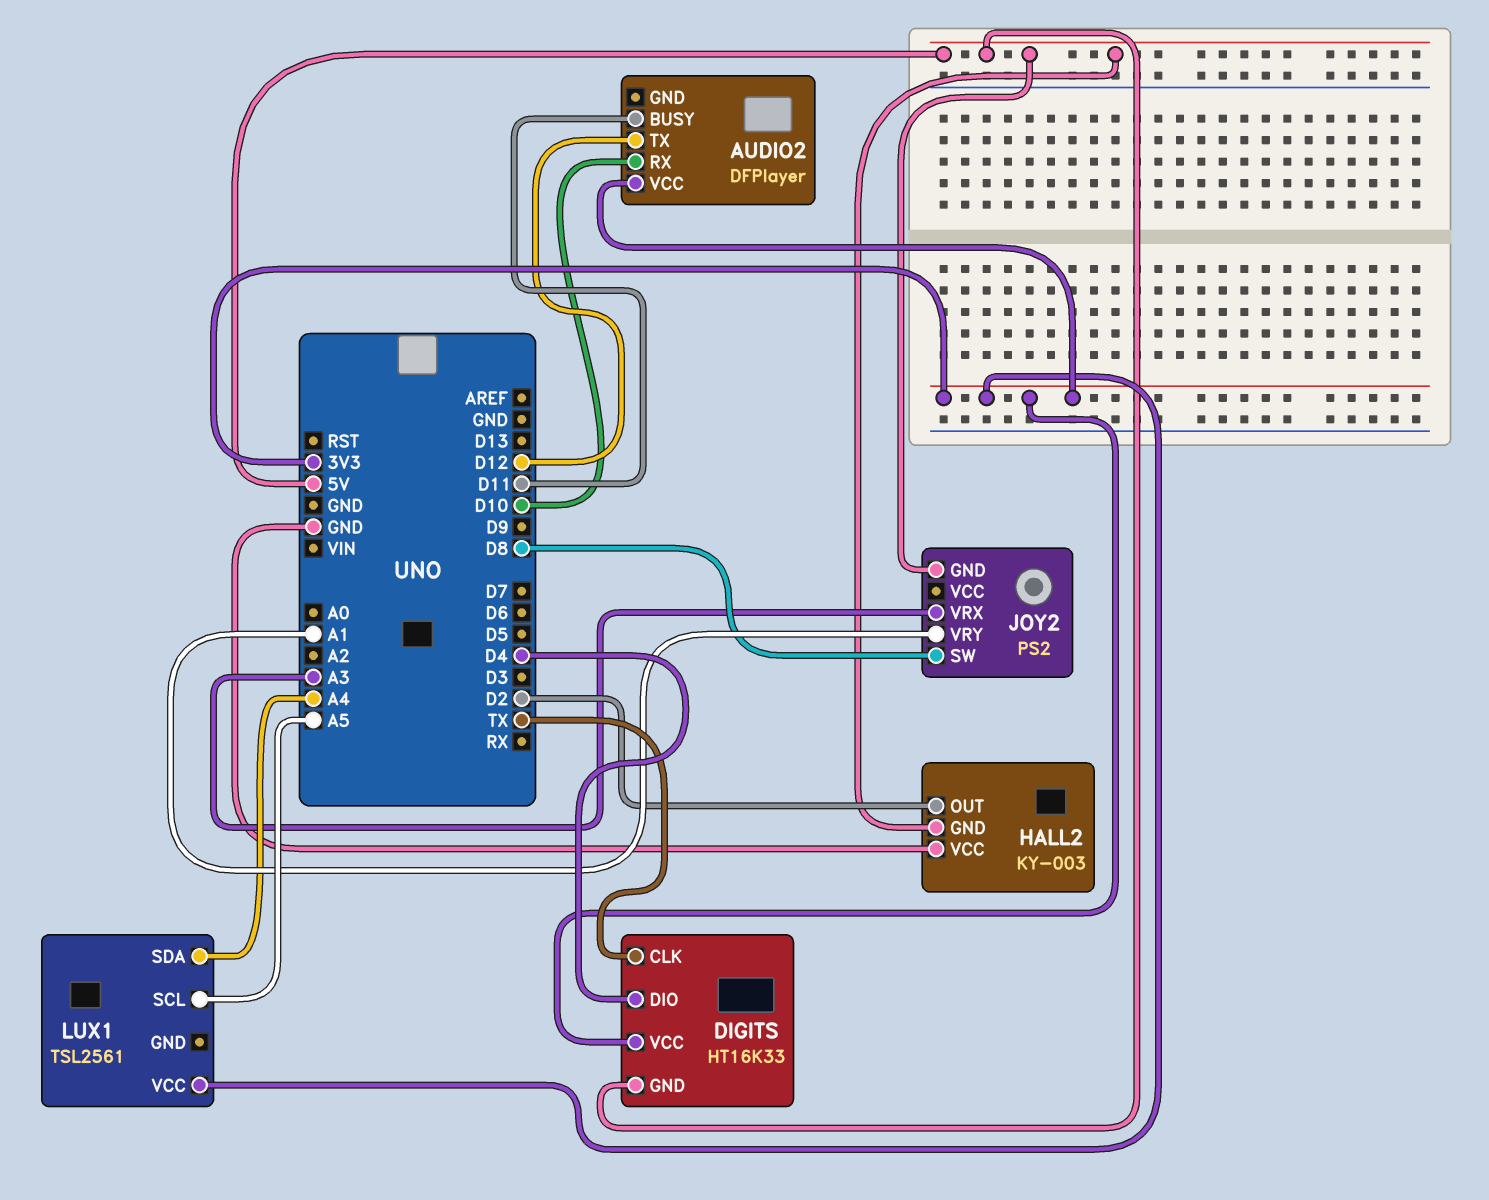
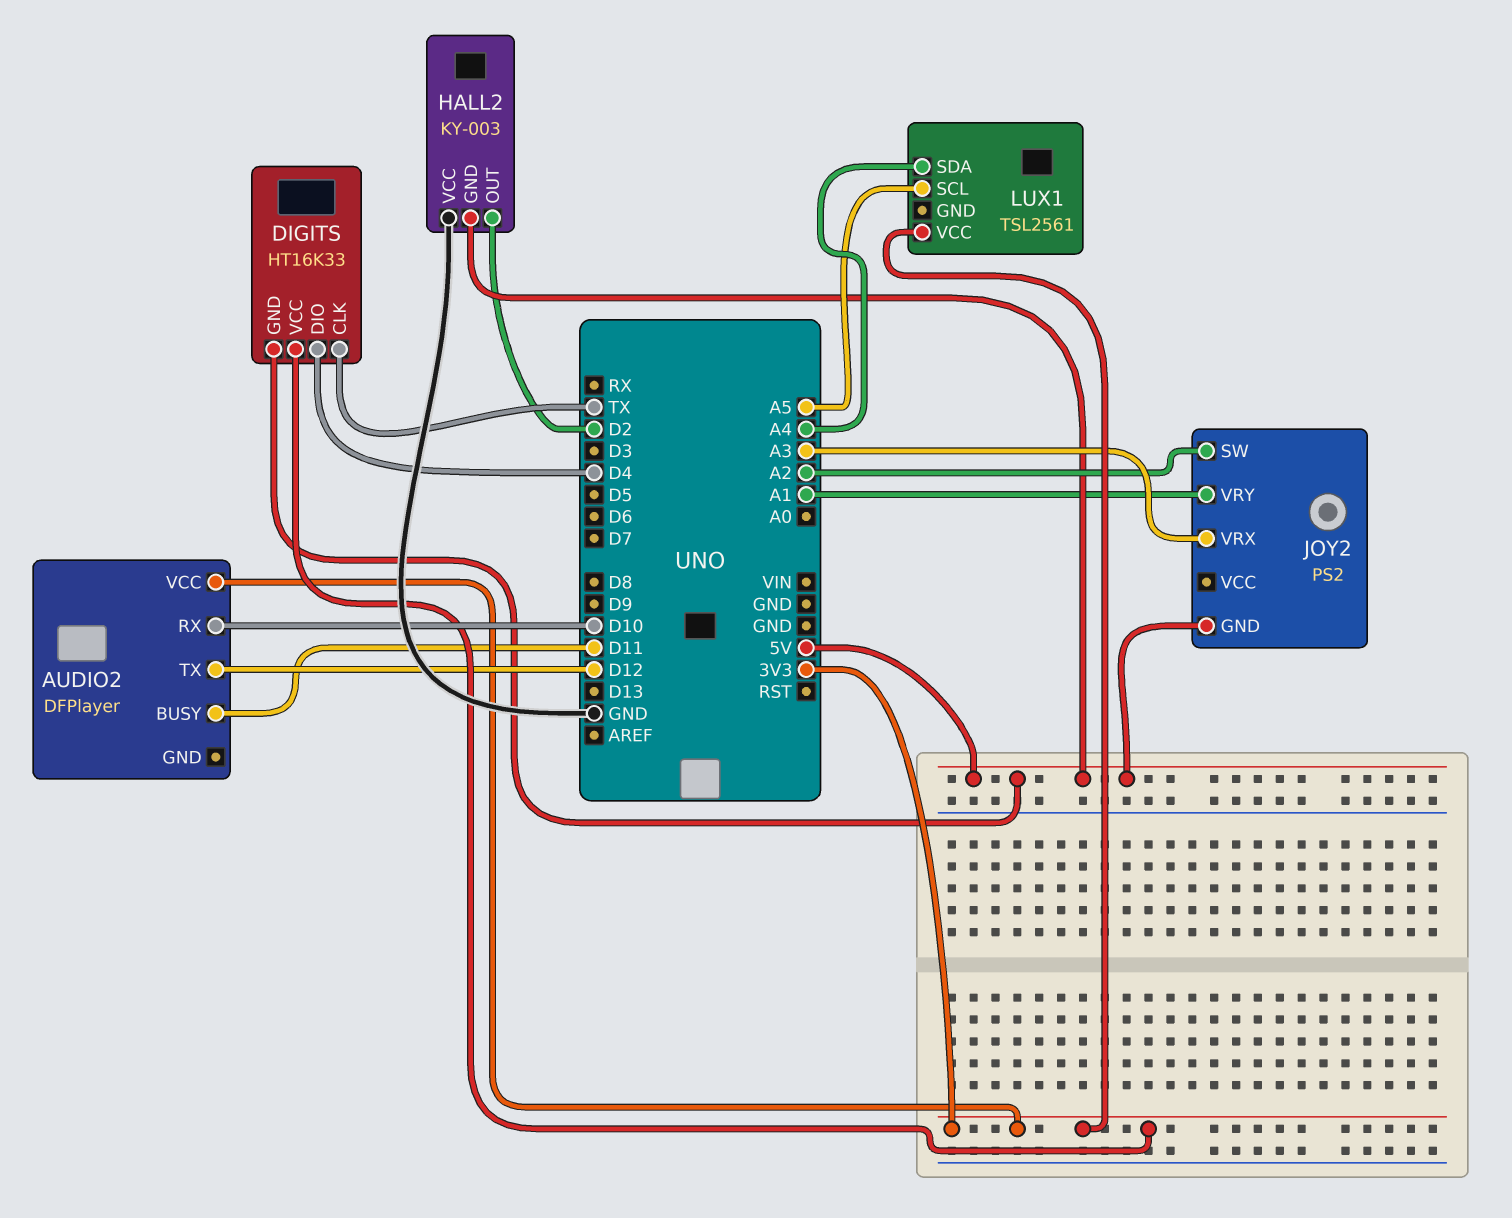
JOY2 pin SW: D8 -> A2

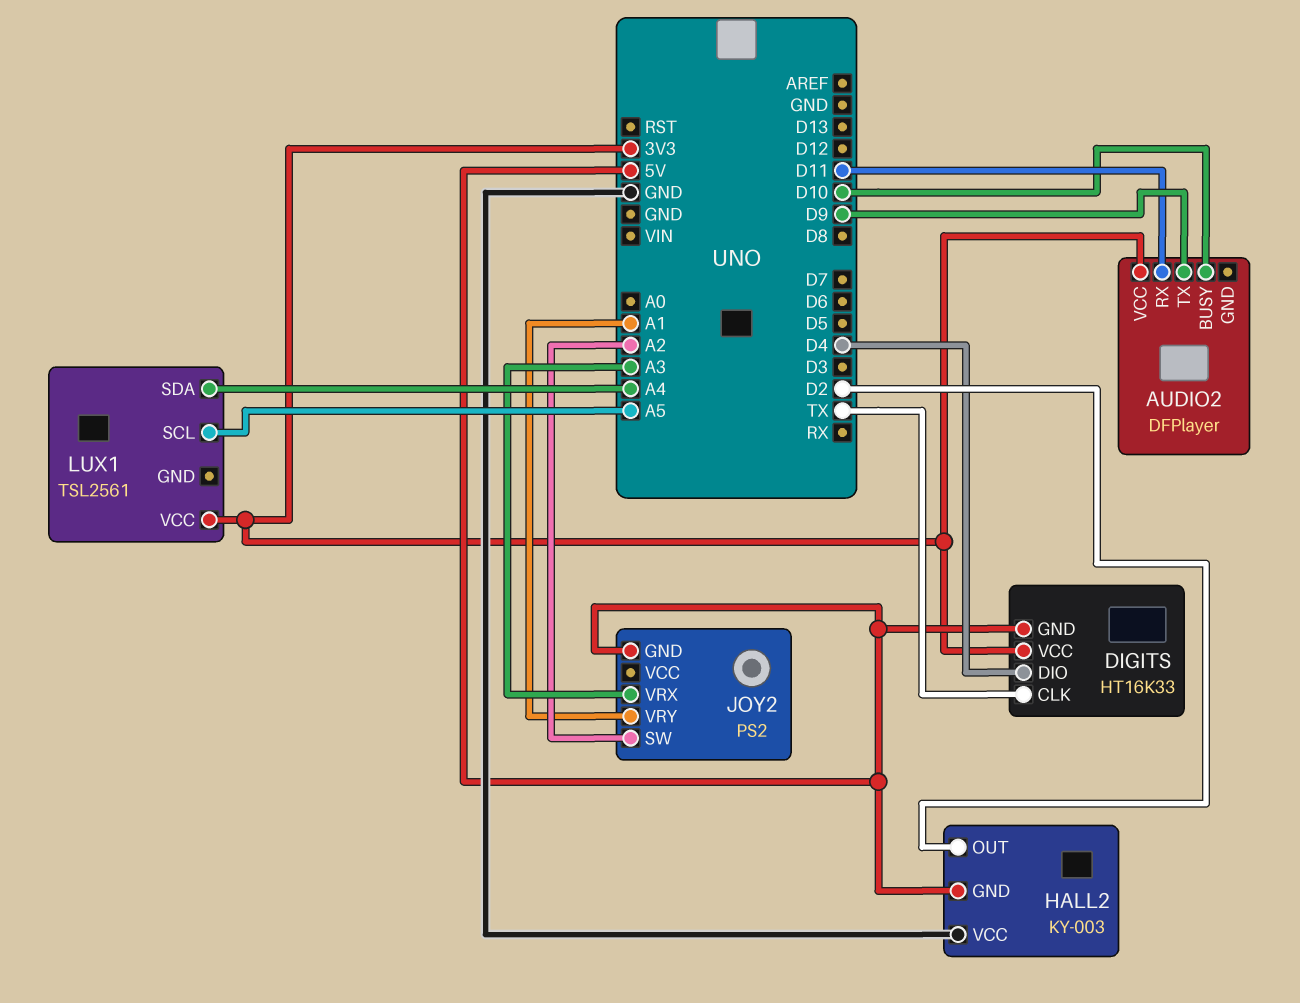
AUDIO2 pin BUSY: D11 -> D10
AUDIO2 pin RX: D10 -> D11
AUDIO2 pin TX: D12 -> D9

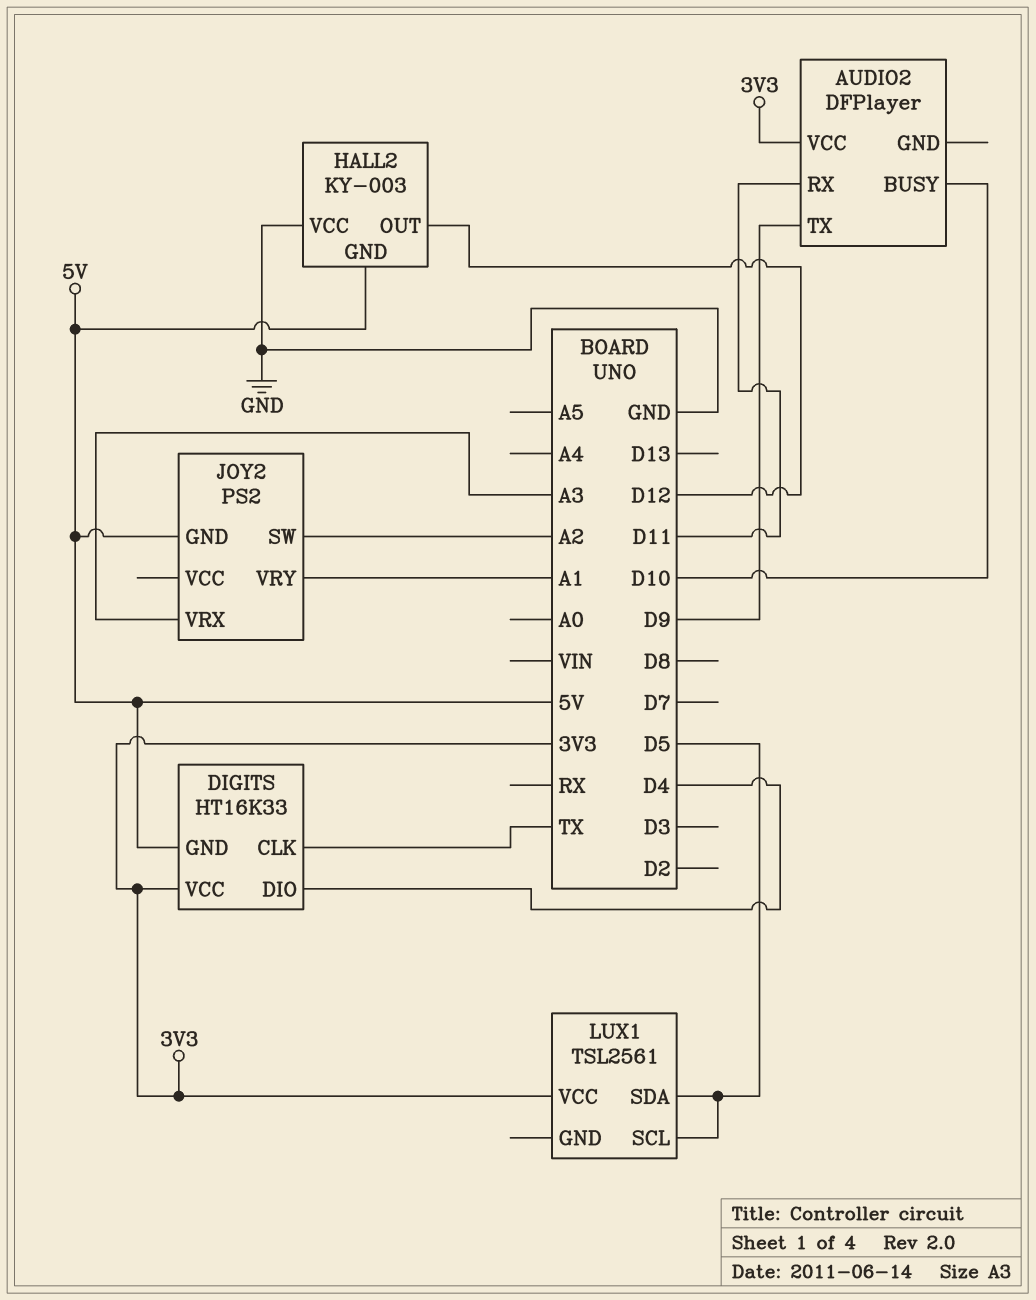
HALL2 pin OUT: D2 -> D12
LUX1 pin SCL: A5 -> D5
LUX1 pin SDA: A4 -> D5

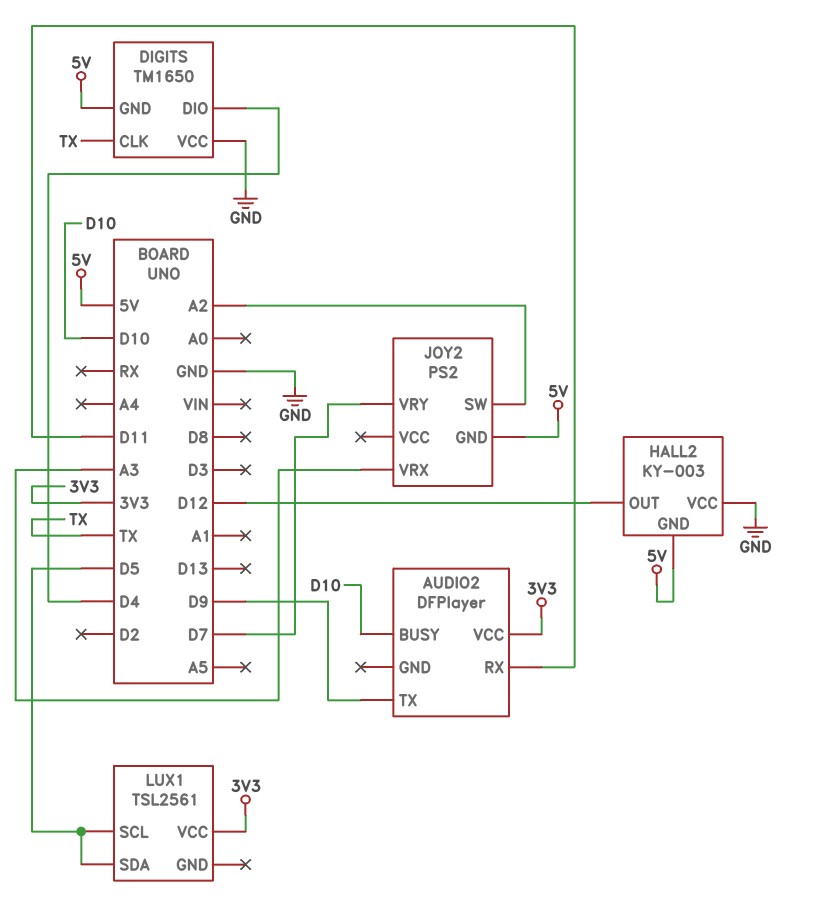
DIGITS: HT16K33 -> TM1650
DIGITS pin VCC: 3V3 -> GND
JOY2 pin VRY: A1 -> D7

